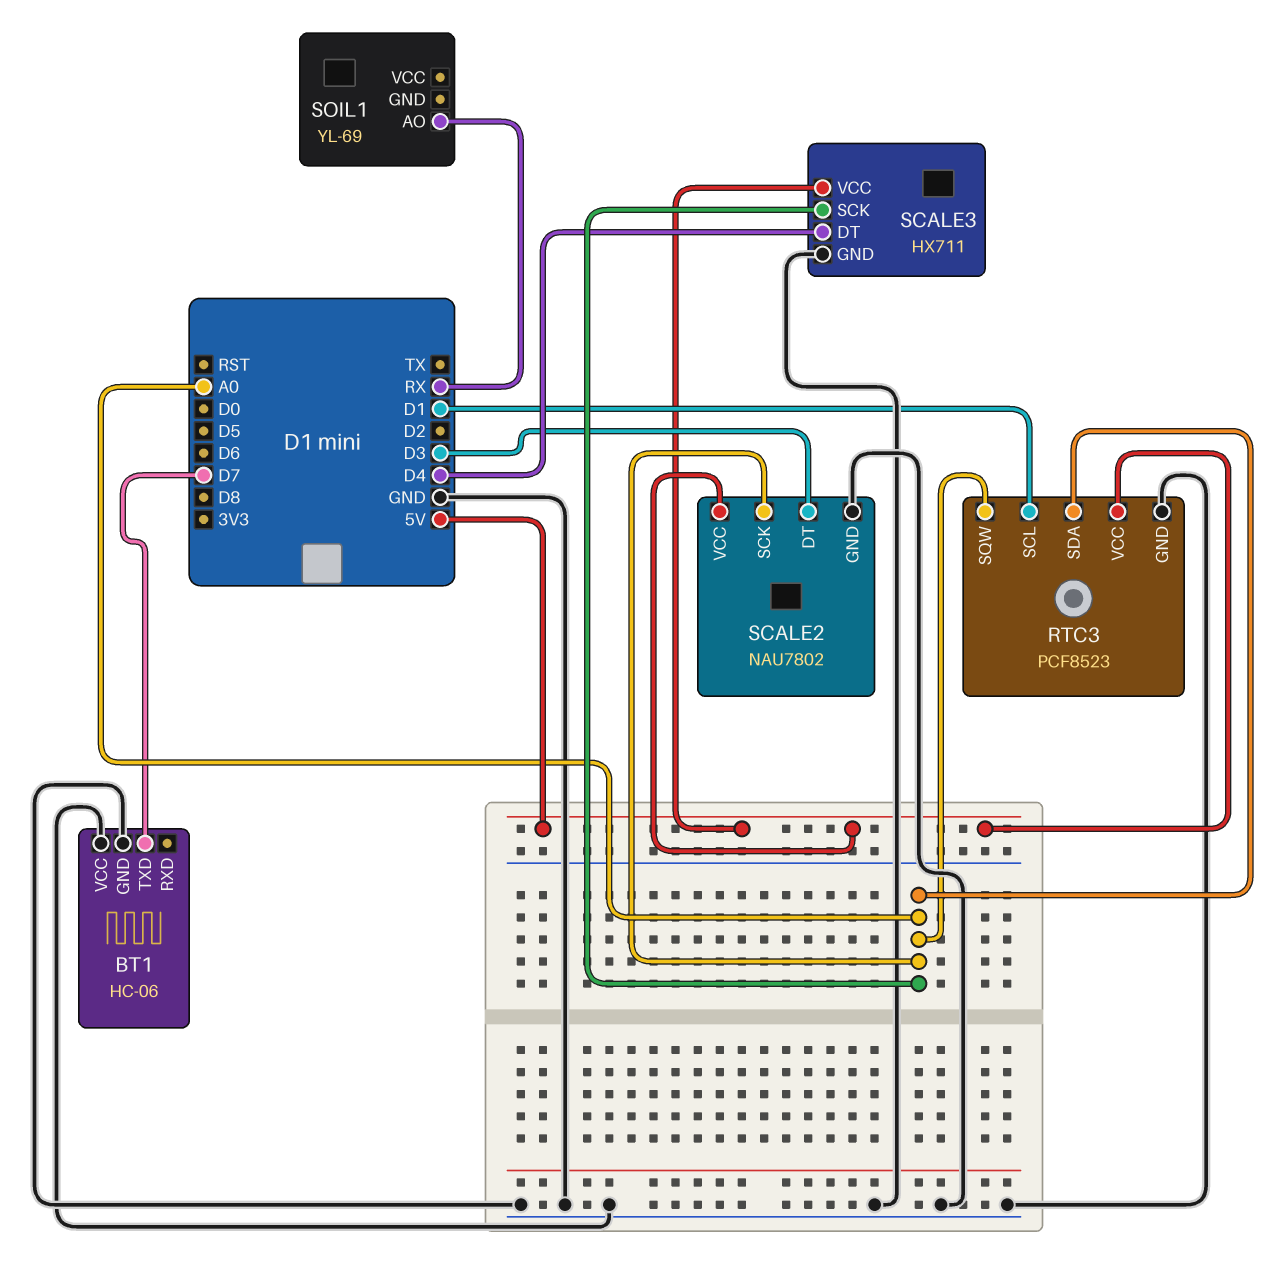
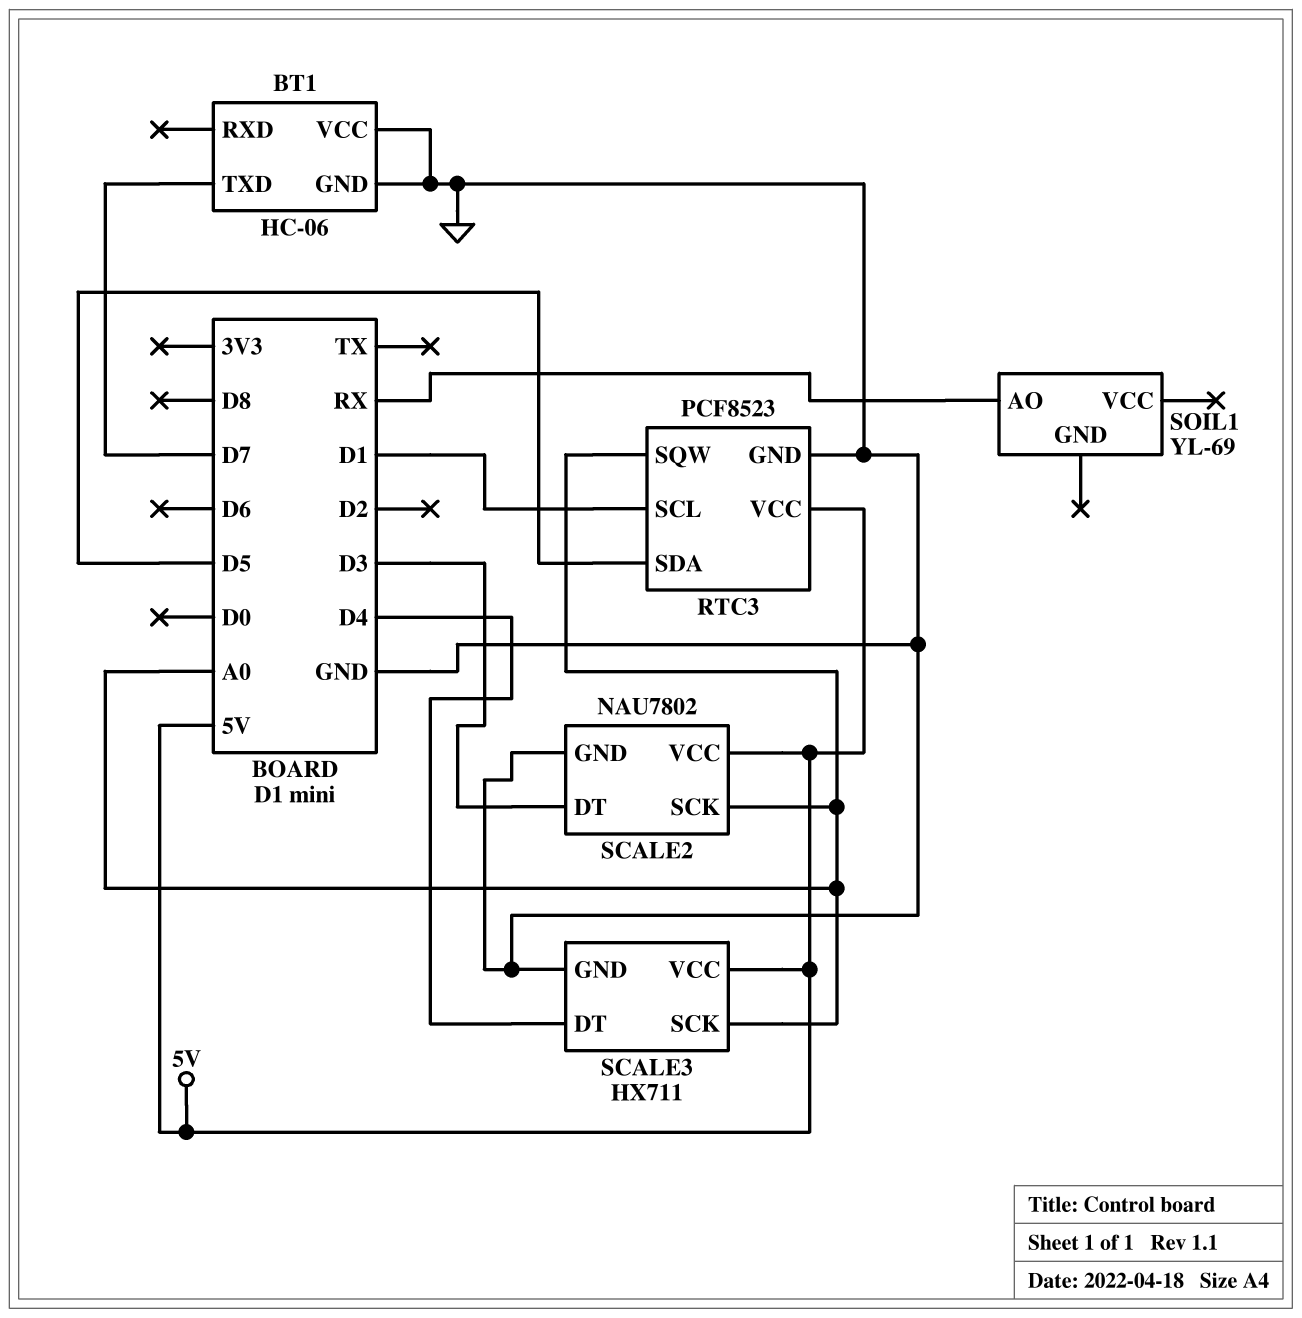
RTC3 pin SDA: A0 -> D5

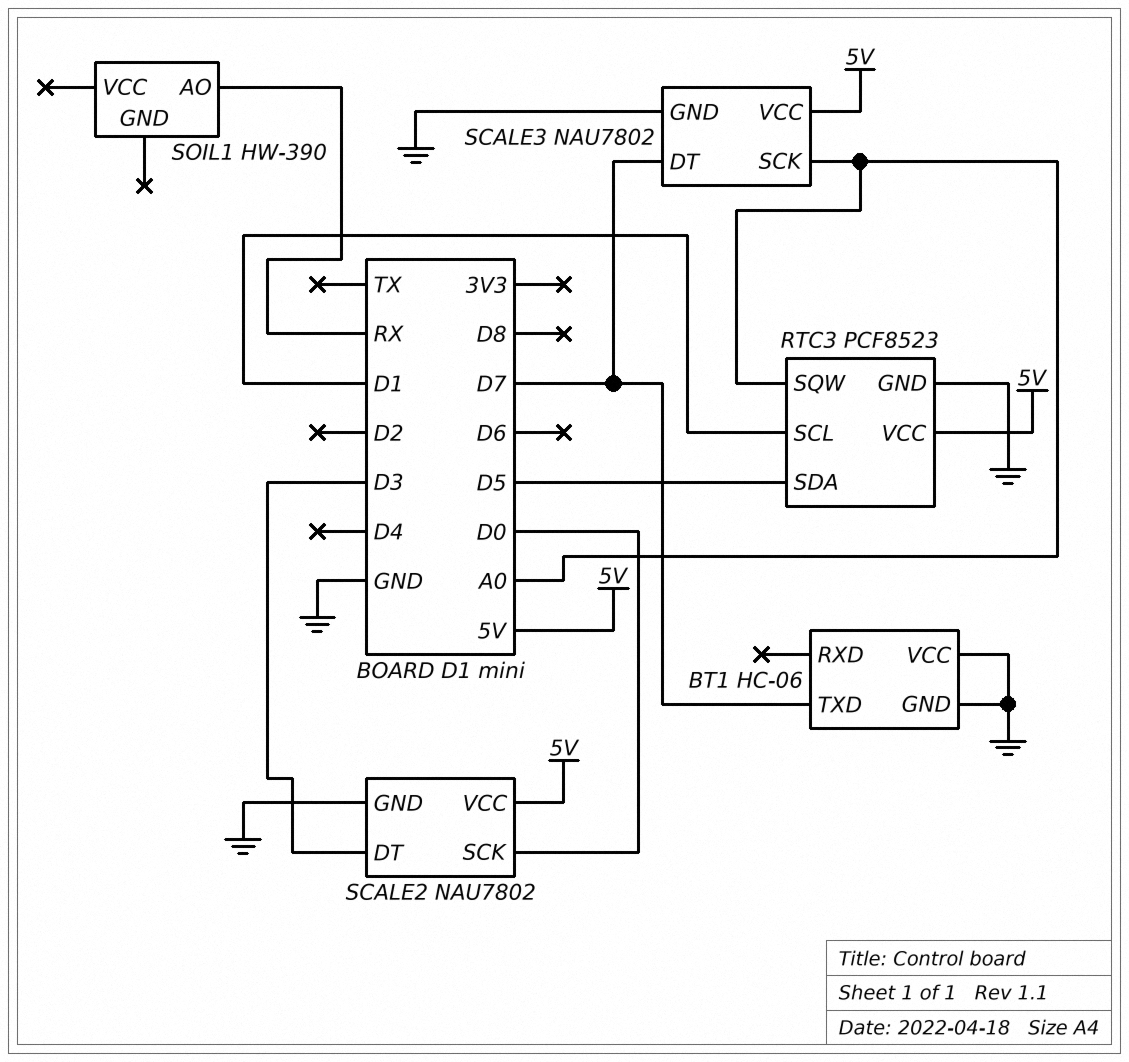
SCALE2 pin SCK: A0 -> D0
SCALE3: HX711 -> NAU7802
SCALE3 pin DT: D4 -> D7
SOIL1: YL-69 -> HW-390

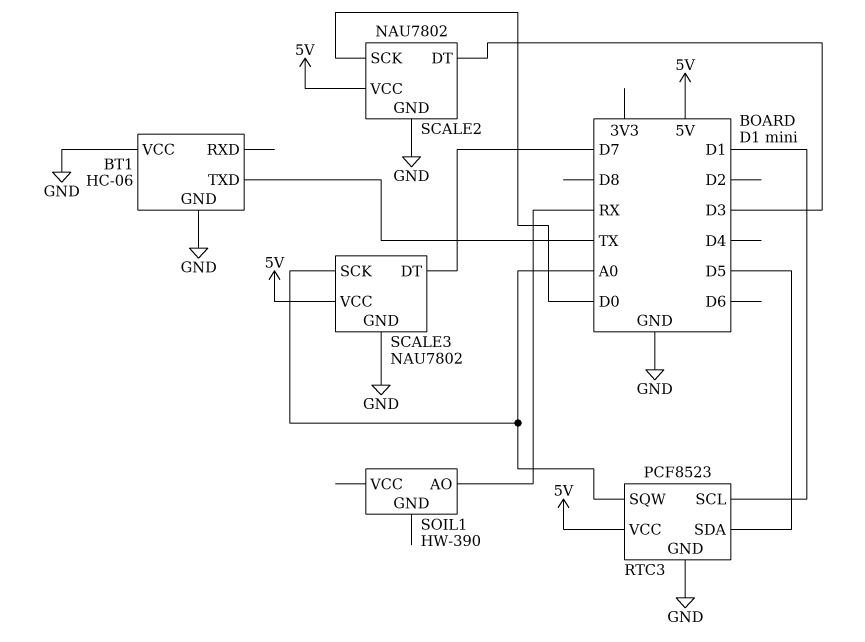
BT1 pin TXD: D7 -> TX

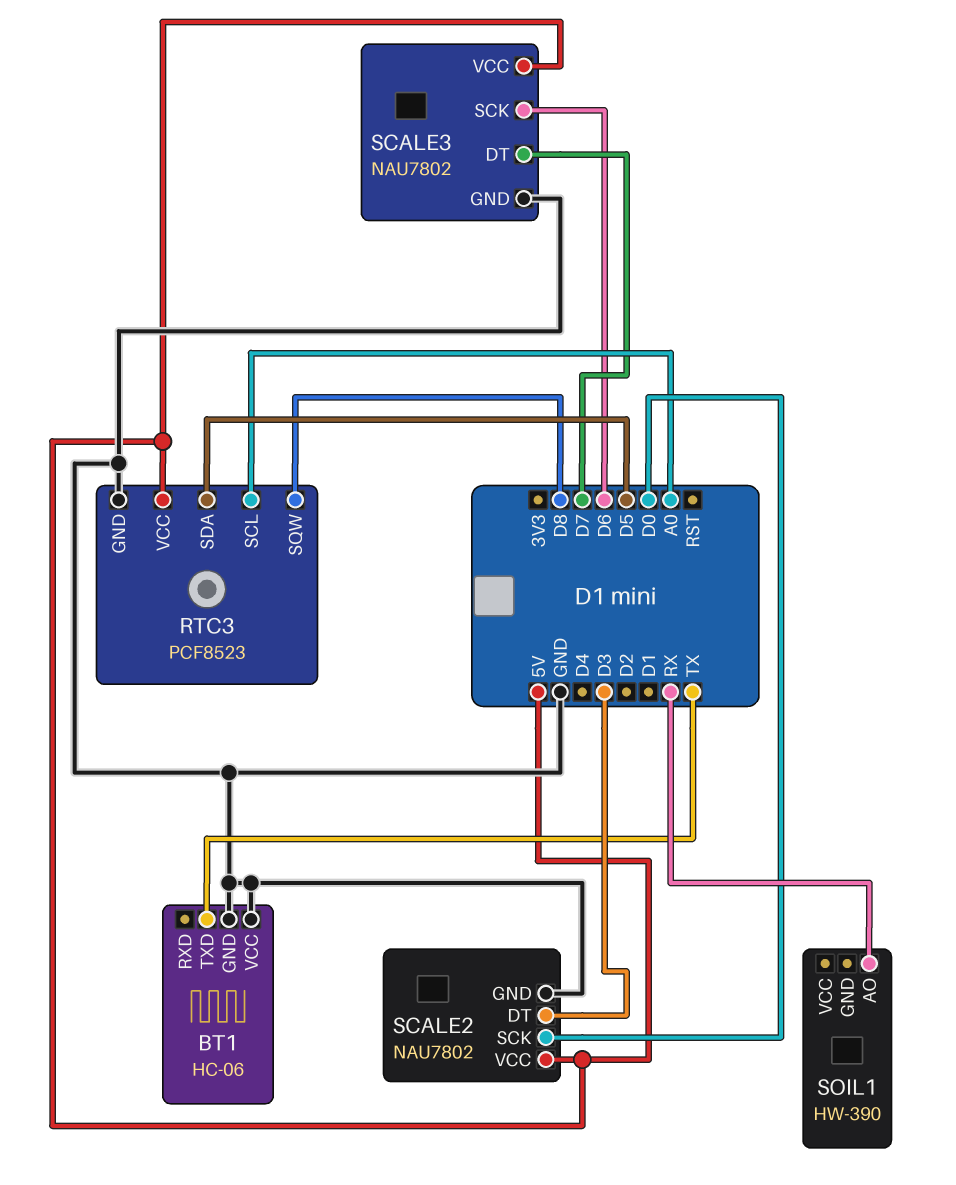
RTC3 pin SCL: D1 -> A0
RTC3 pin SQW: A0 -> D8
SCALE3 pin SCK: A0 -> D6

